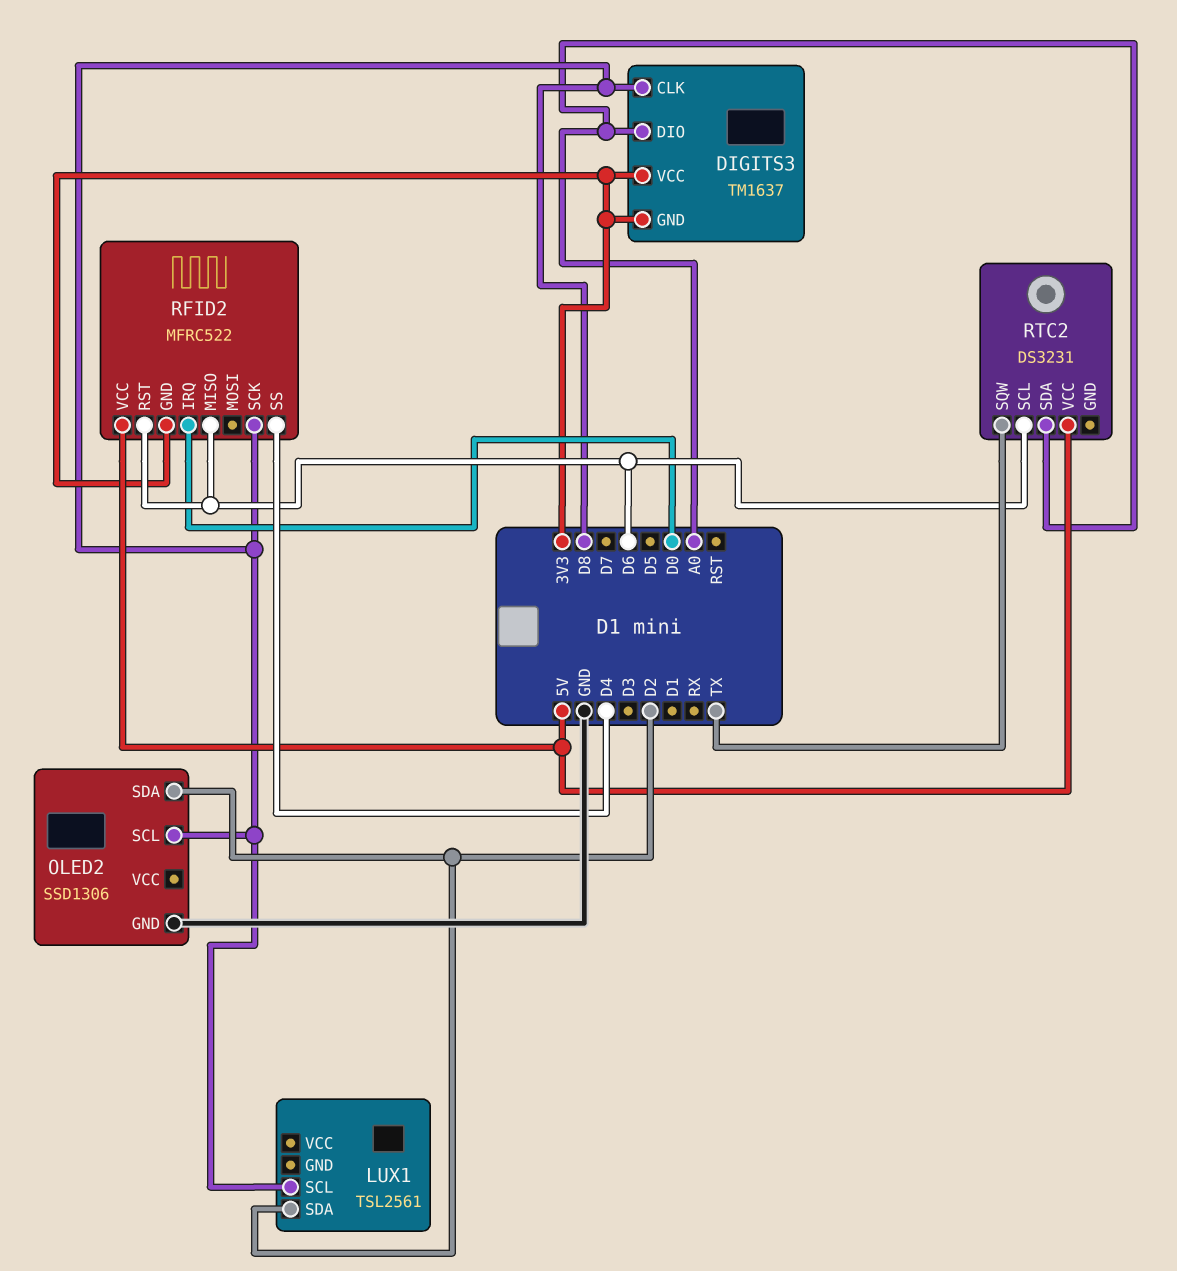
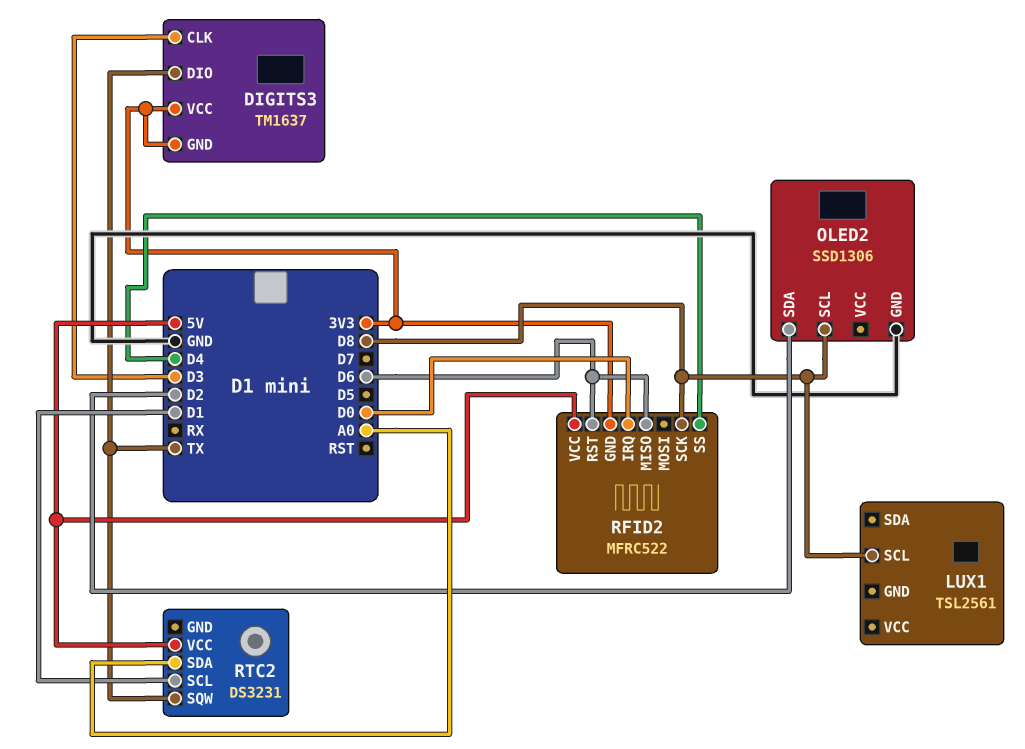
DIGITS3 pin CLK: D8 -> D3
DIGITS3 pin DIO: A0 -> TX
LUX1 pin SDA: D2 -> none
RTC2 pin SCL: D6 -> D1

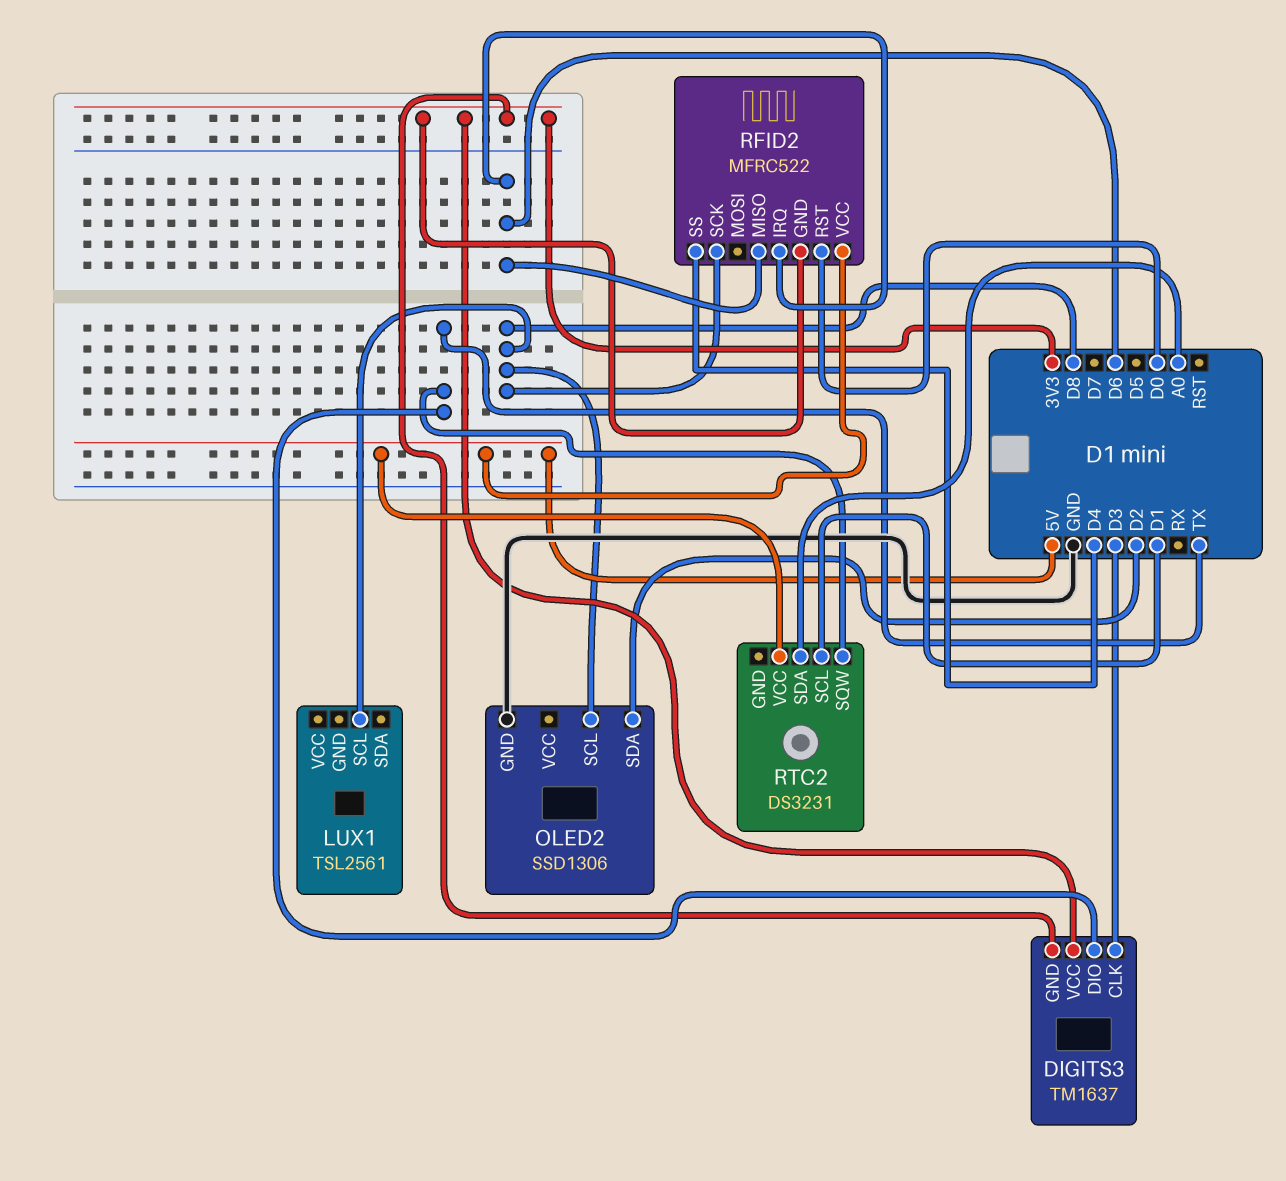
RFID2 pin IRQ: D0 -> D6
RFID2 pin RST: D6 -> D0

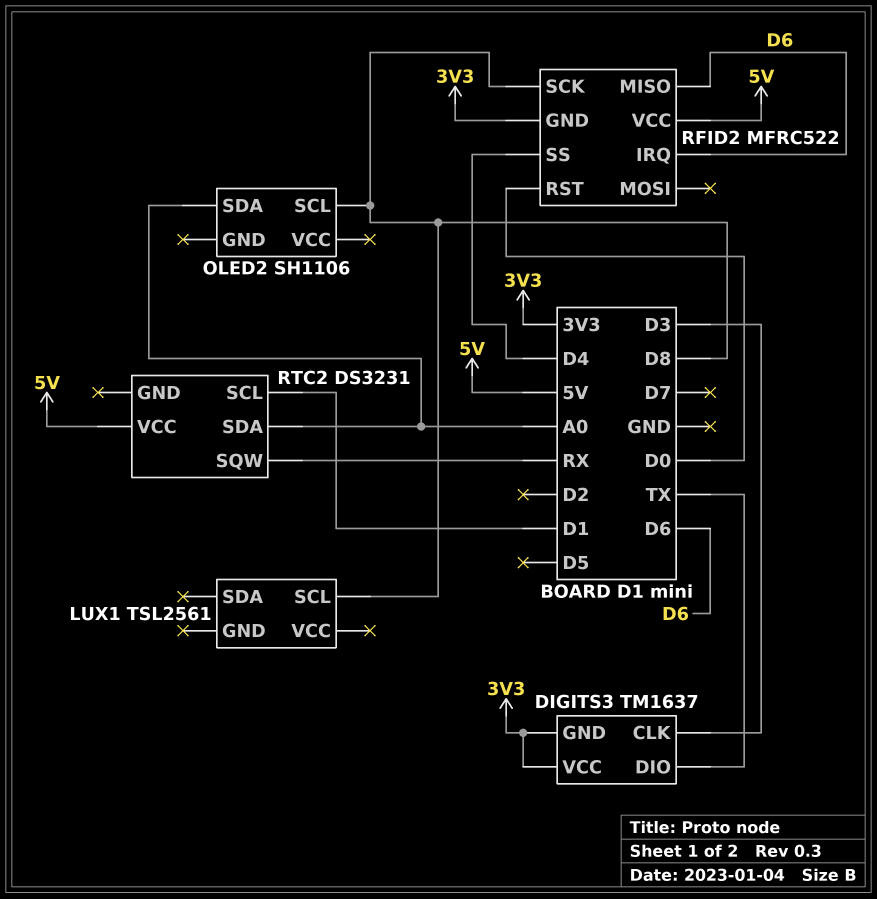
OLED2: SSD1306 -> SH1106
OLED2 pin GND: GND -> none
OLED2 pin SDA: D2 -> A0
RTC2 pin SQW: TX -> RX

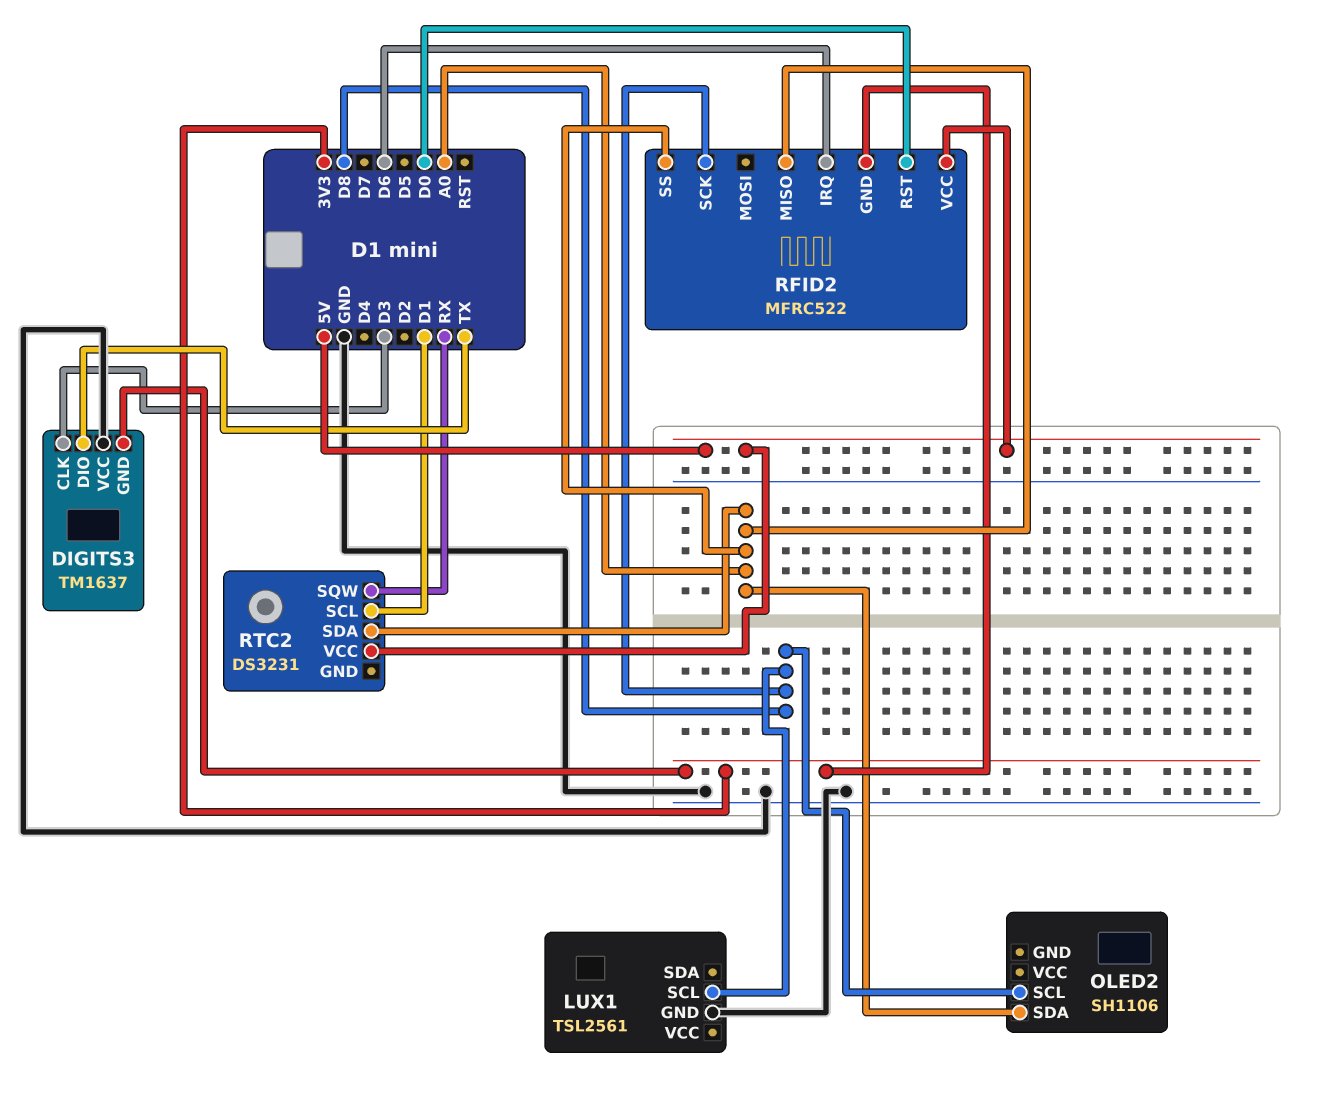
DIGITS3 pin VCC: 3V3 -> GND
LUX1 pin GND: none -> GND
RFID2 pin MISO: D6 -> A0
RFID2 pin SS: D4 -> A0

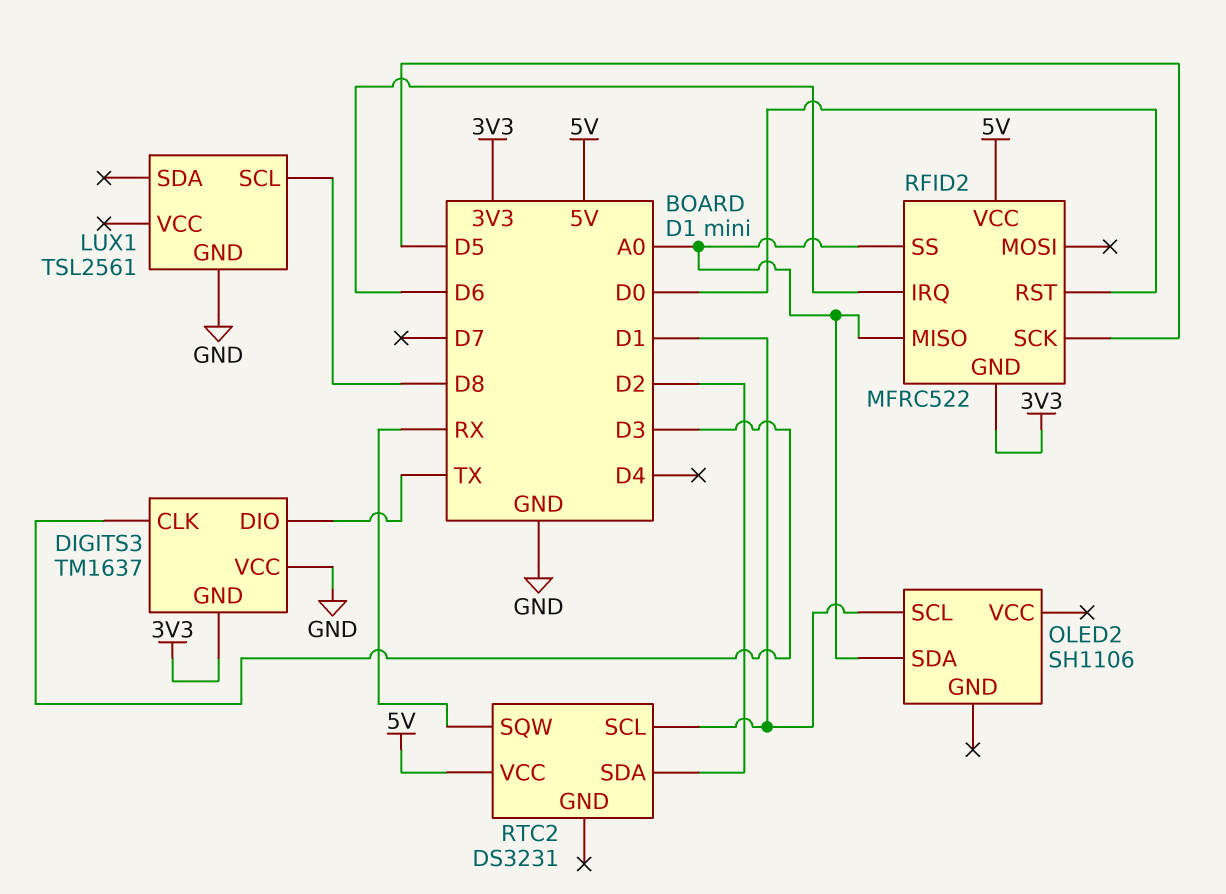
OLED2 pin SCL: D8 -> D1
RFID2 pin SCK: D8 -> D5
RTC2 pin SDA: A0 -> D2

